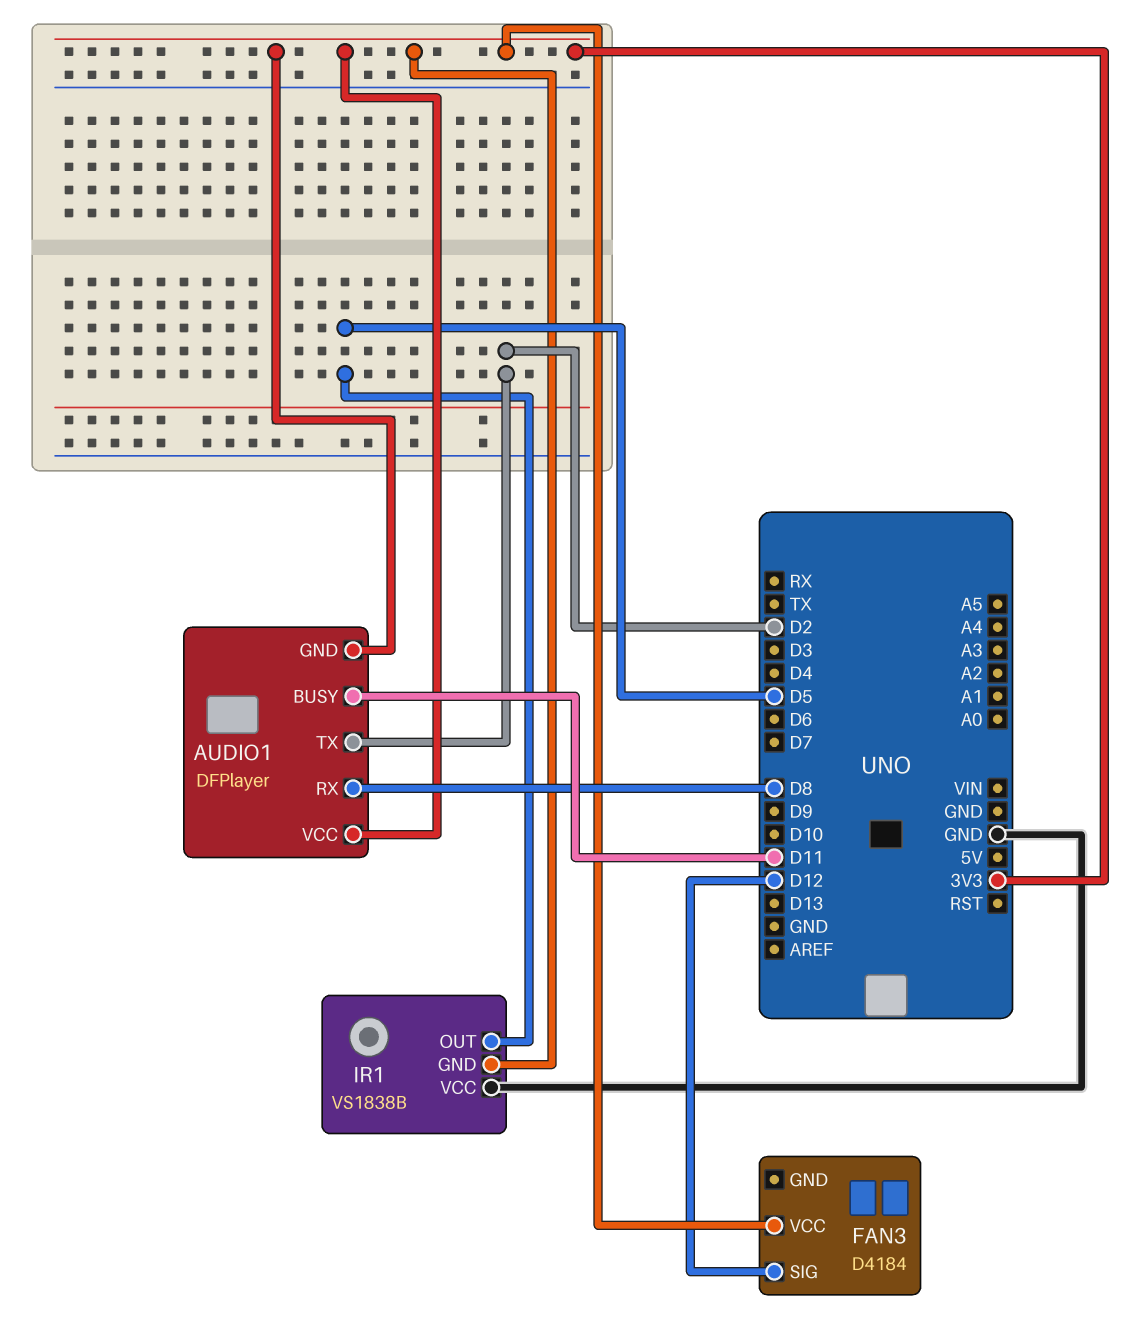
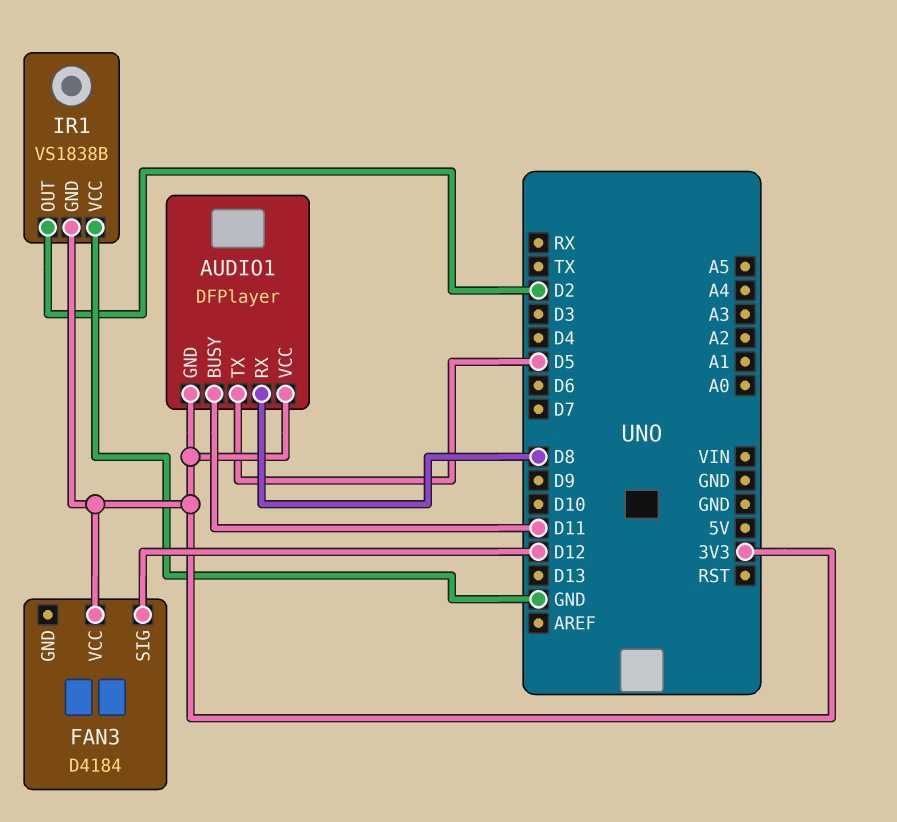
AUDIO1 pin TX: D2 -> D5
IR1 pin OUT: D5 -> D2

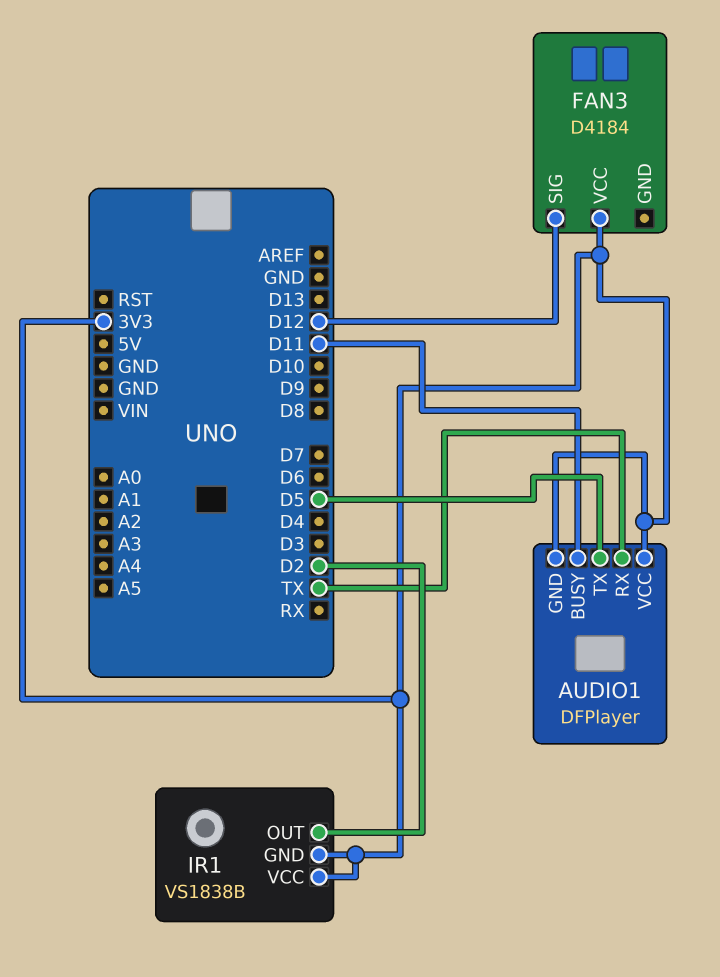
AUDIO1 pin RX: D8 -> TX
IR1 pin VCC: GND -> 3V3

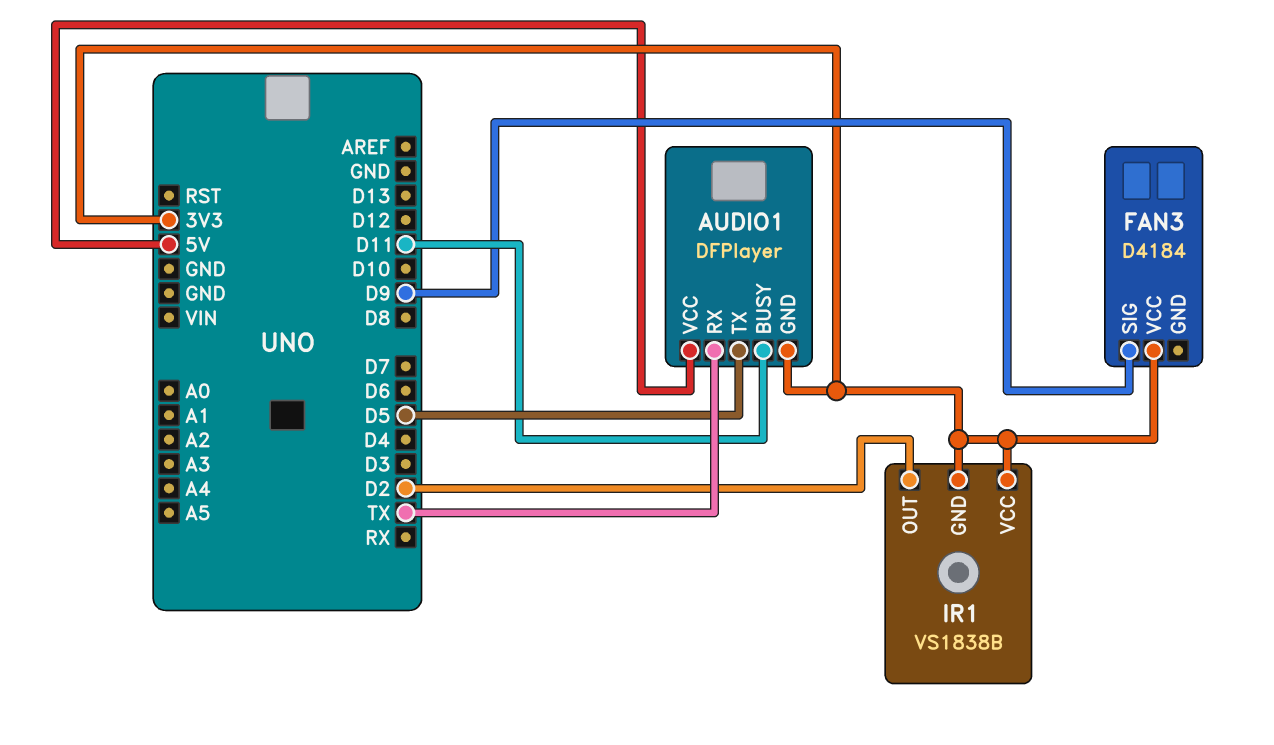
AUDIO1 pin VCC: 3V3 -> 5V
FAN3 pin SIG: D12 -> D9

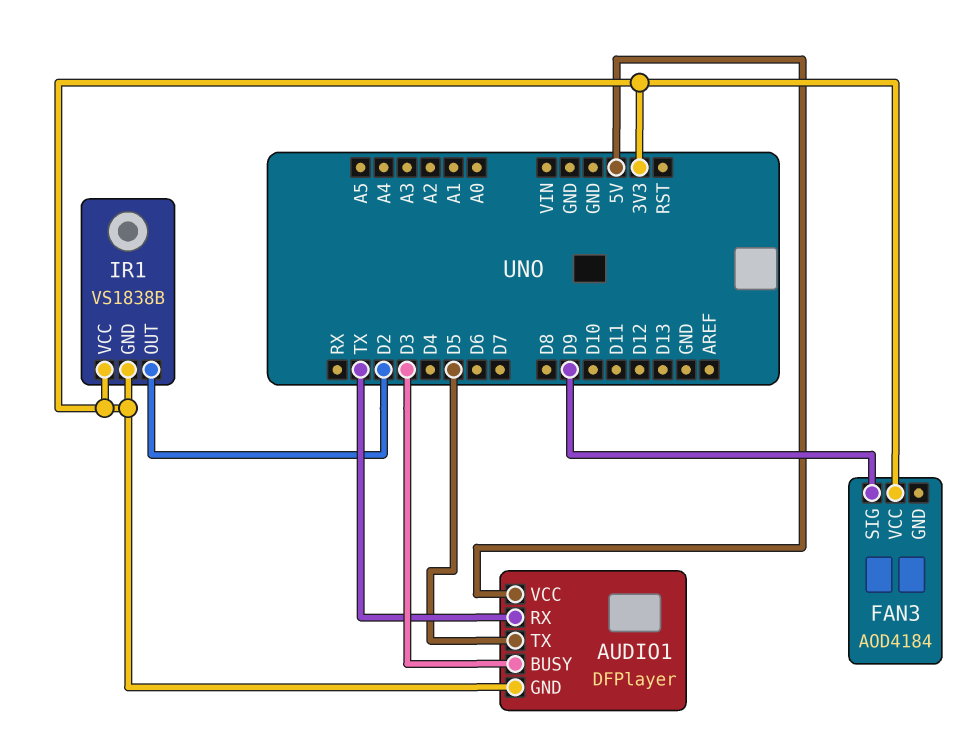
AUDIO1 pin BUSY: D11 -> D3
FAN3: D4184 -> AOD4184

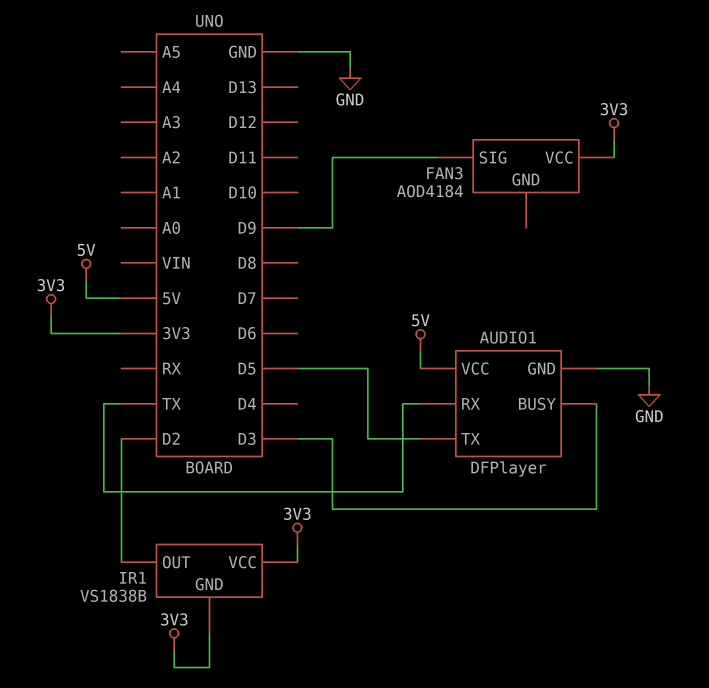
AUDIO1 pin GND: 3V3 -> GND

